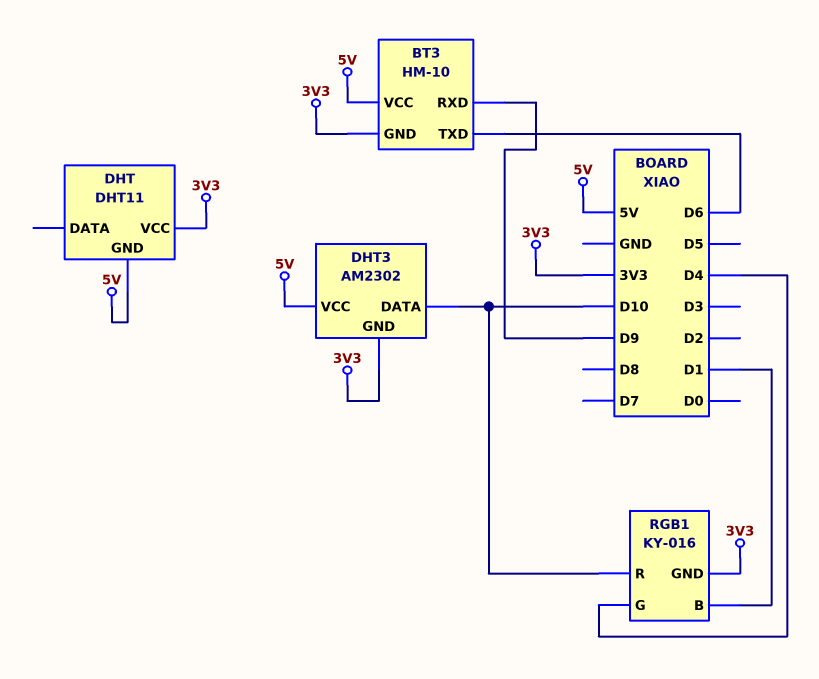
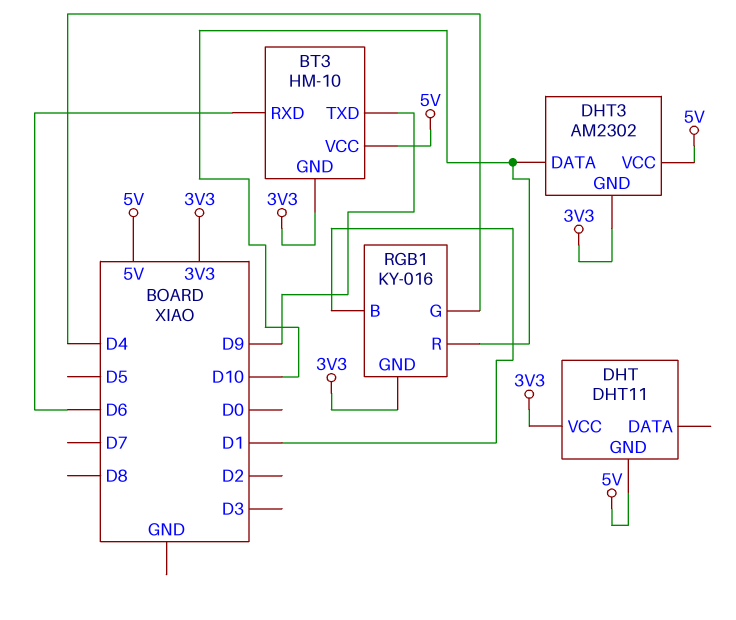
BT3 pin RXD: D9 -> D6
BT3 pin TXD: D6 -> D9

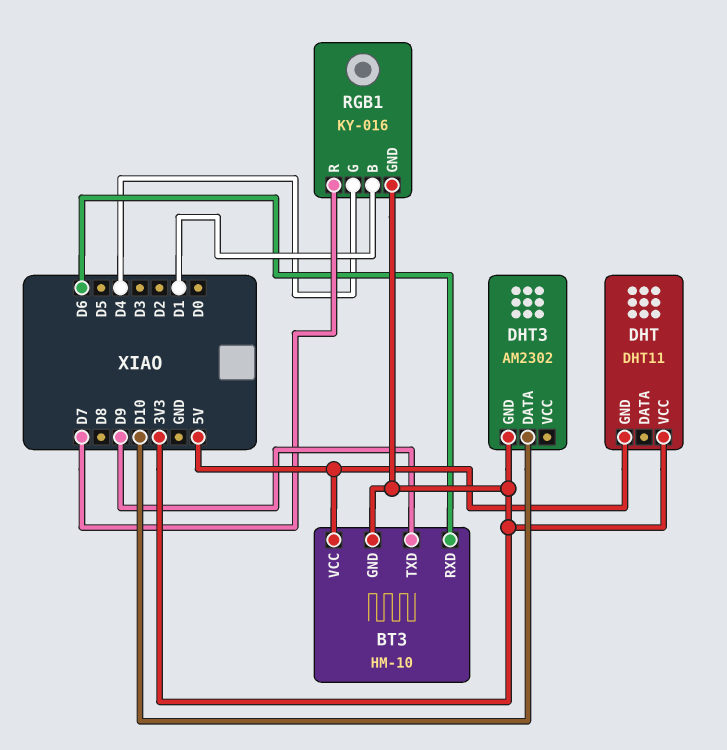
DHT3 pin VCC: 5V -> none
RGB1 pin R: D10 -> D7

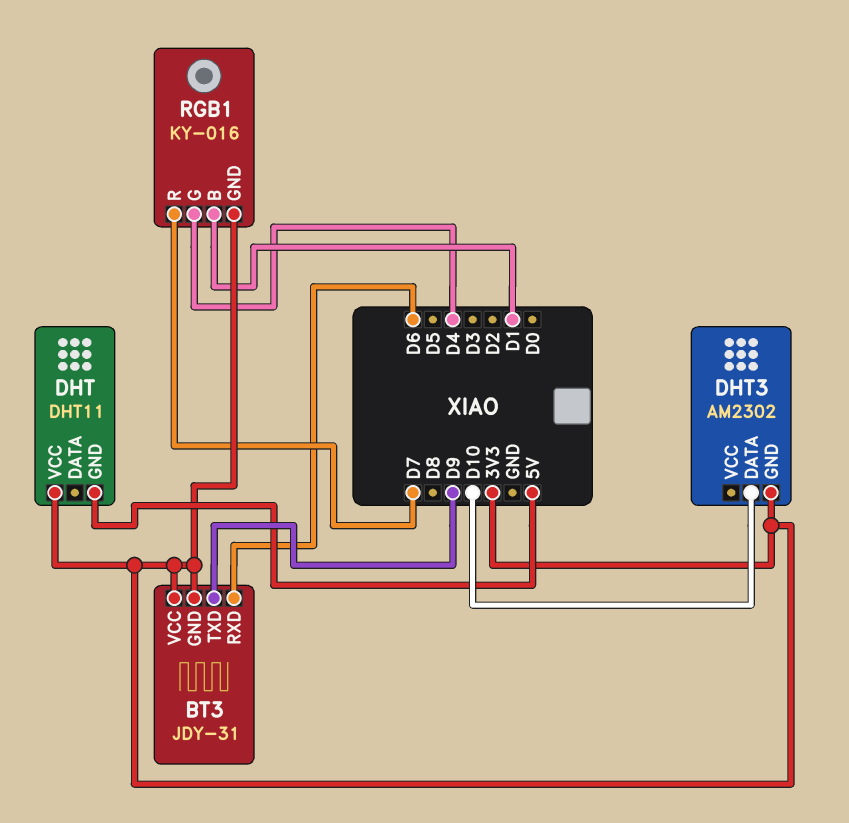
BT3: HM-10 -> JDY-31
BT3 pin VCC: 5V -> 3V3

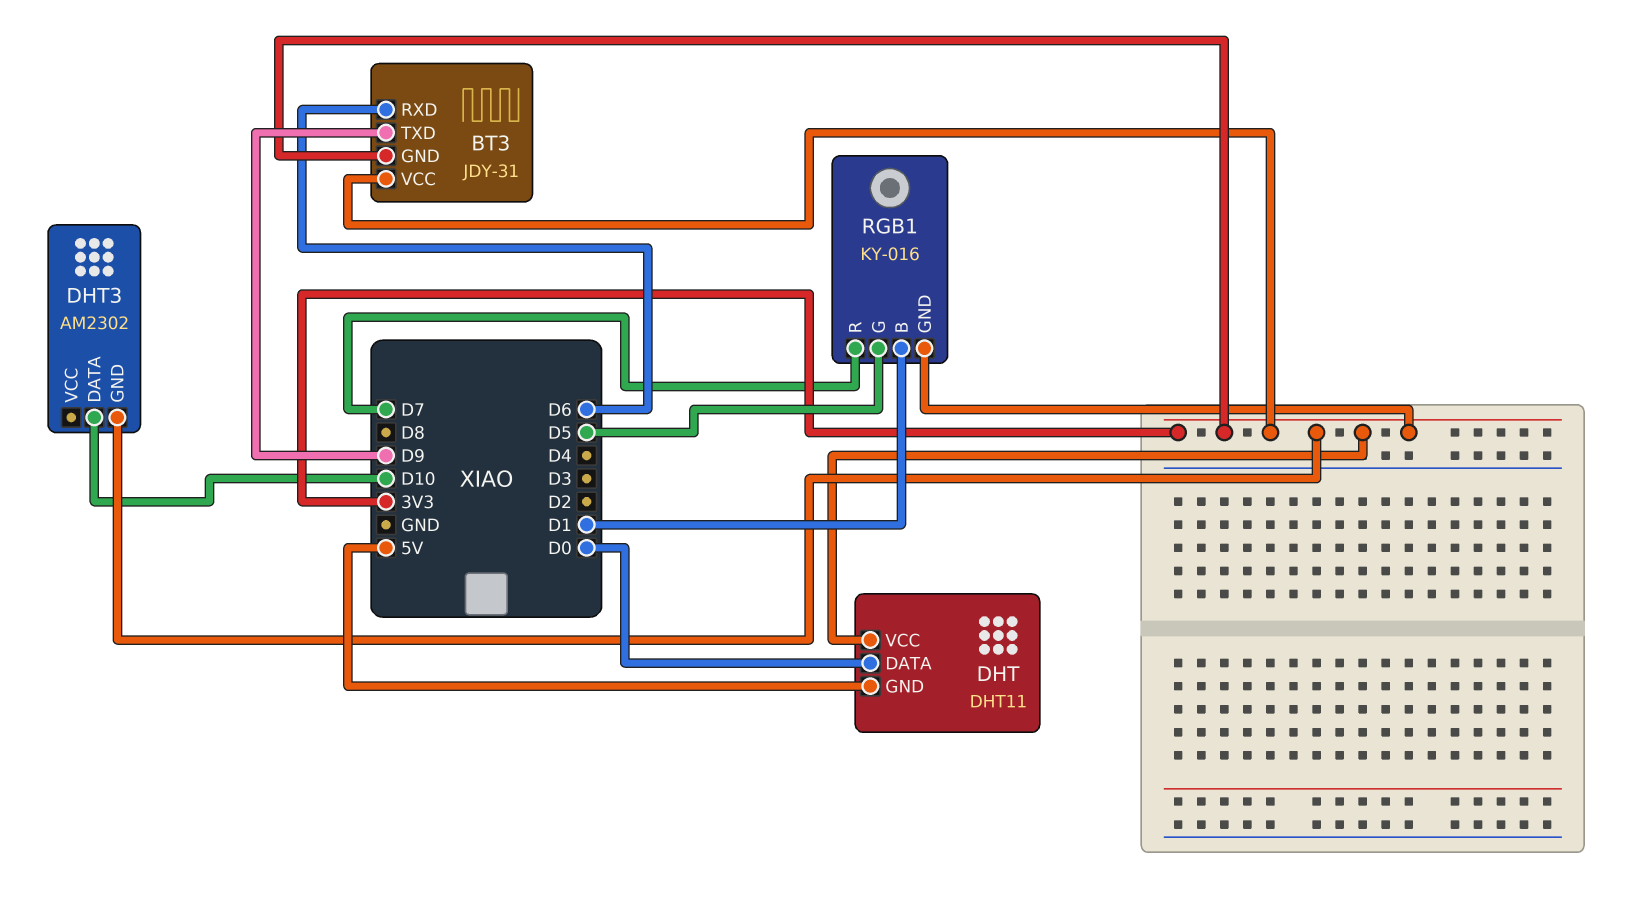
DHT pin DATA: none -> D0
RGB1 pin G: D4 -> D5

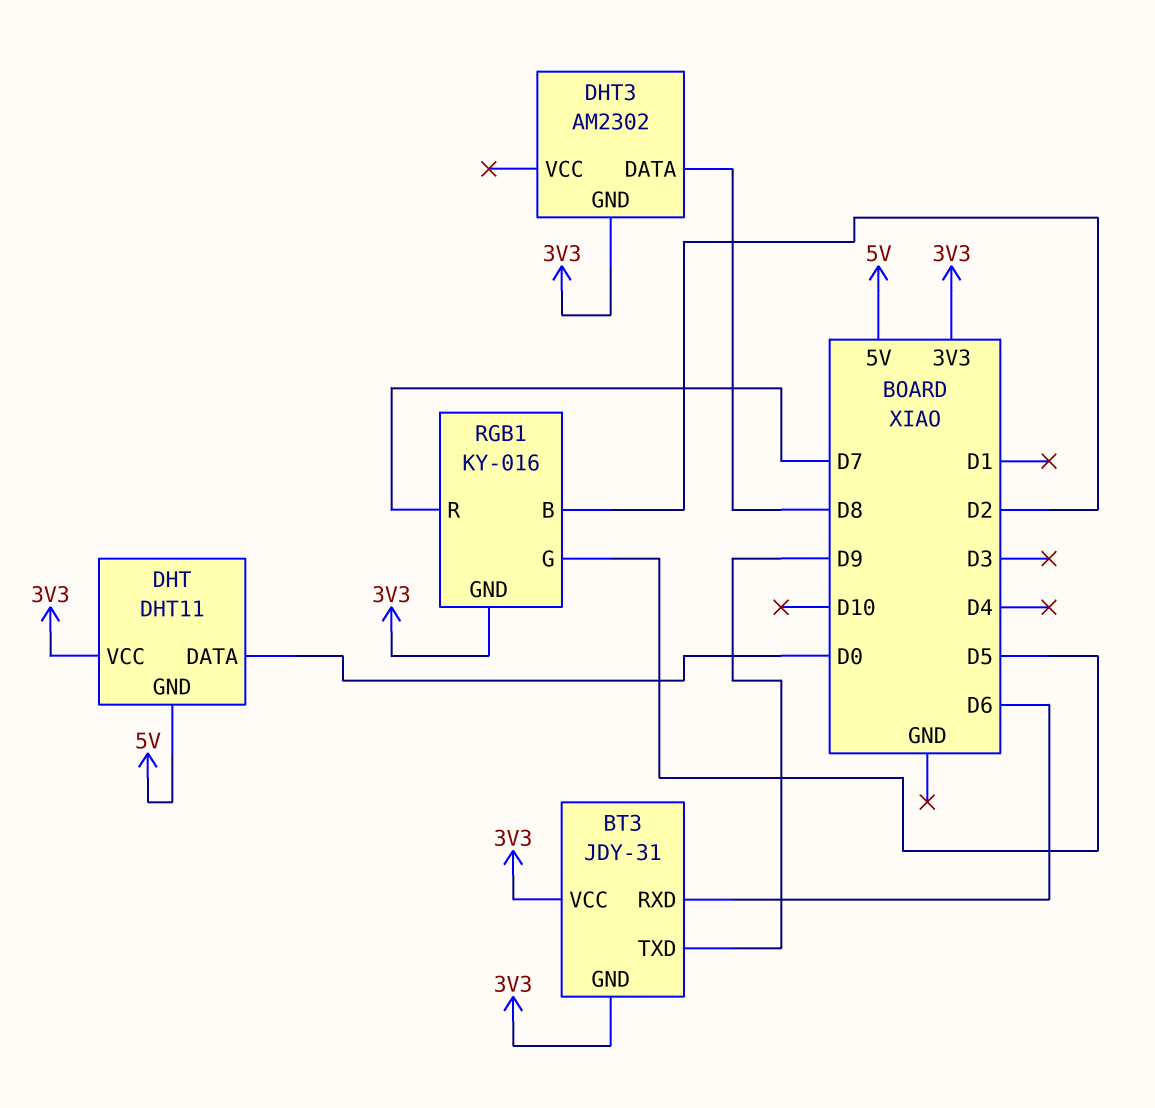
DHT3 pin DATA: D10 -> D8
RGB1 pin B: D1 -> D2

